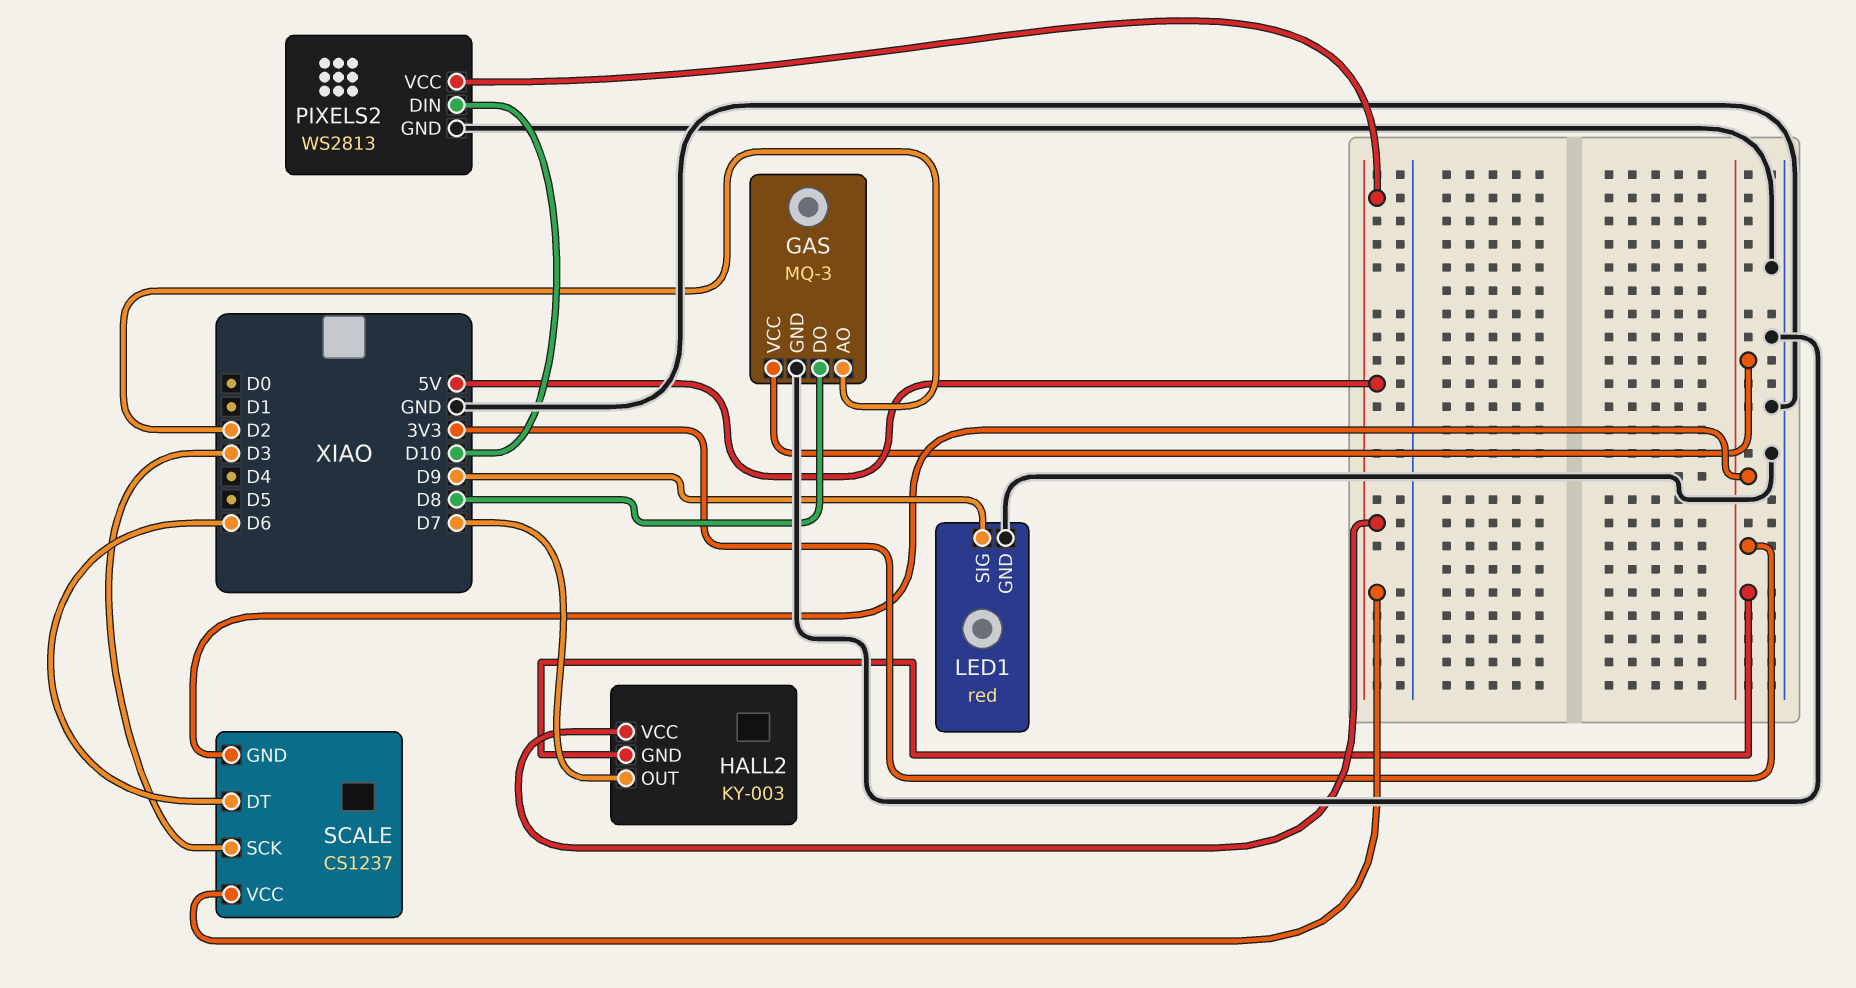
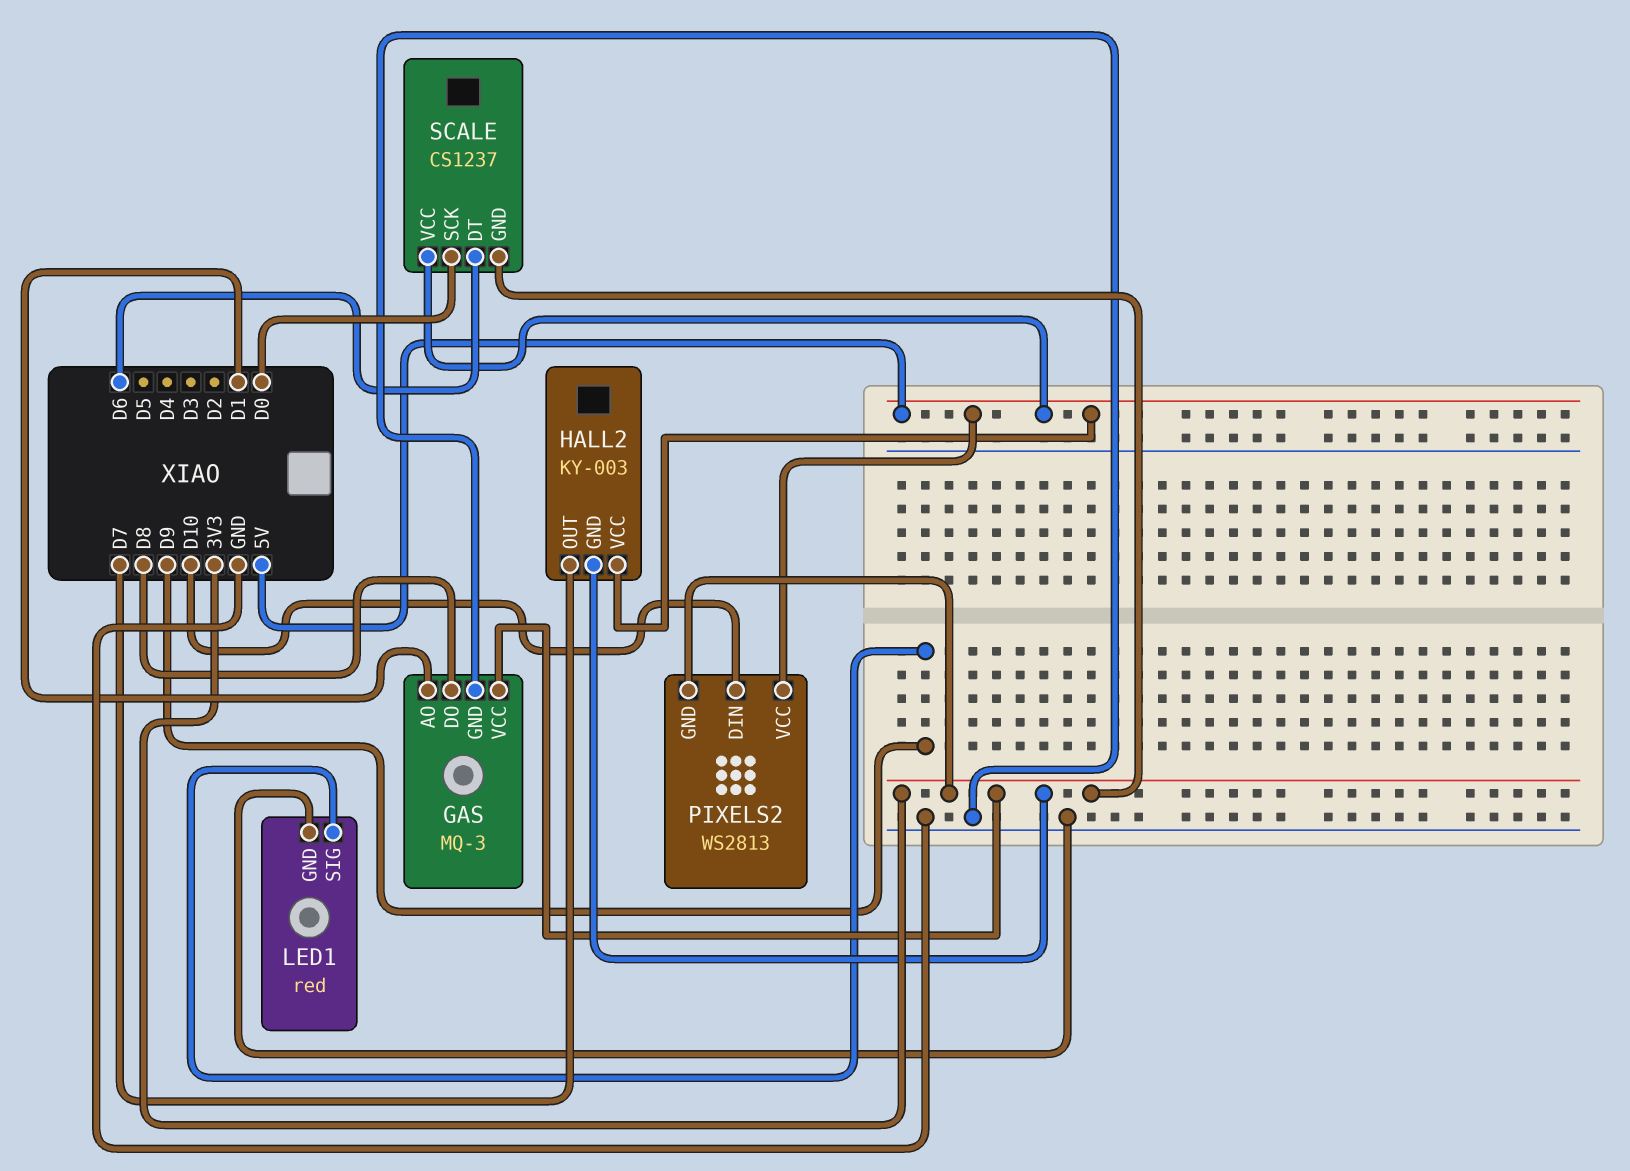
GAS pin AO: D2 -> D1
PIXELS2 pin GND: GND -> 3V3
SCALE pin SCK: D3 -> D0

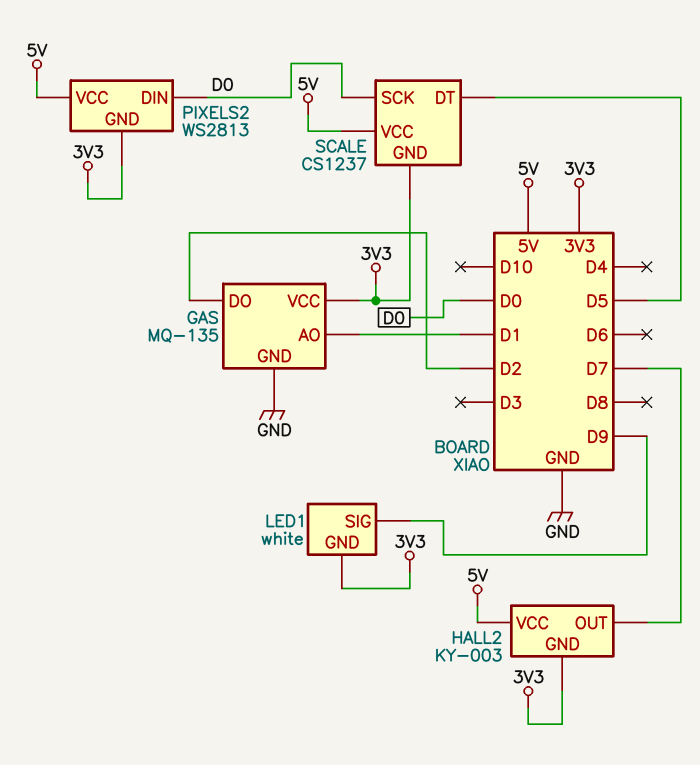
GAS: MQ-3 -> MQ-135
GAS pin DO: D8 -> D2
LED1: red -> white
LED1 pin GND: GND -> 3V3
PIXELS2 pin DIN: D10 -> D0
SCALE pin DT: D6 -> D5

